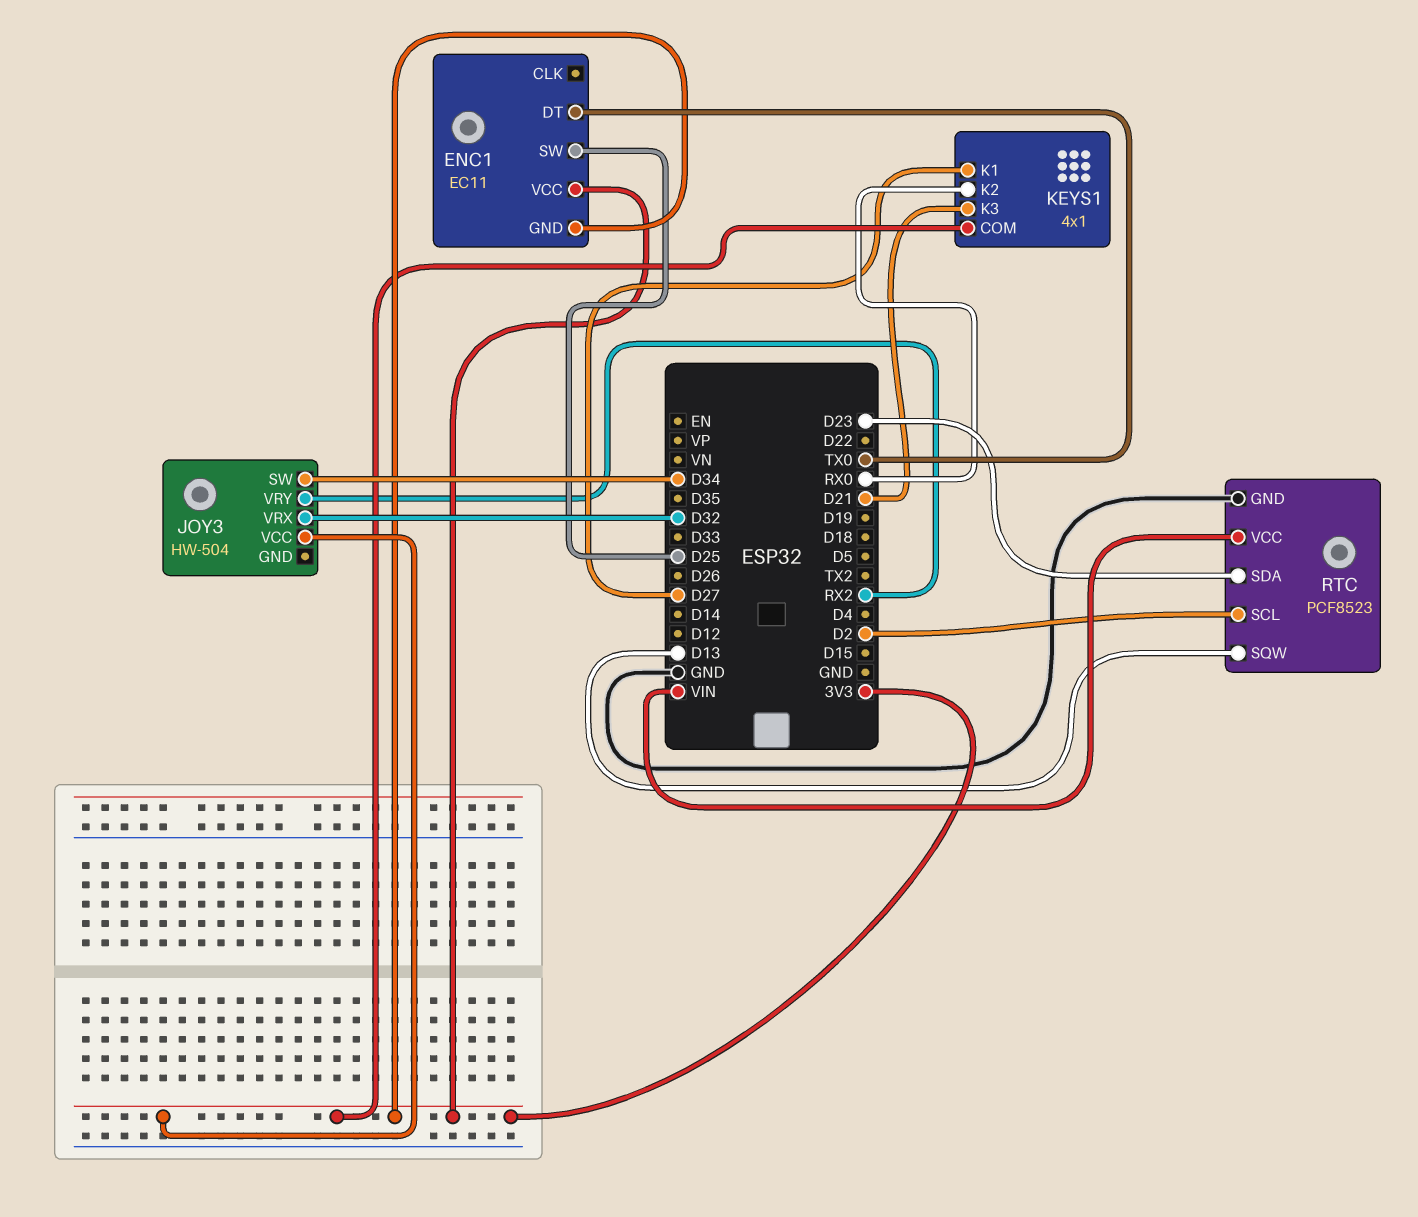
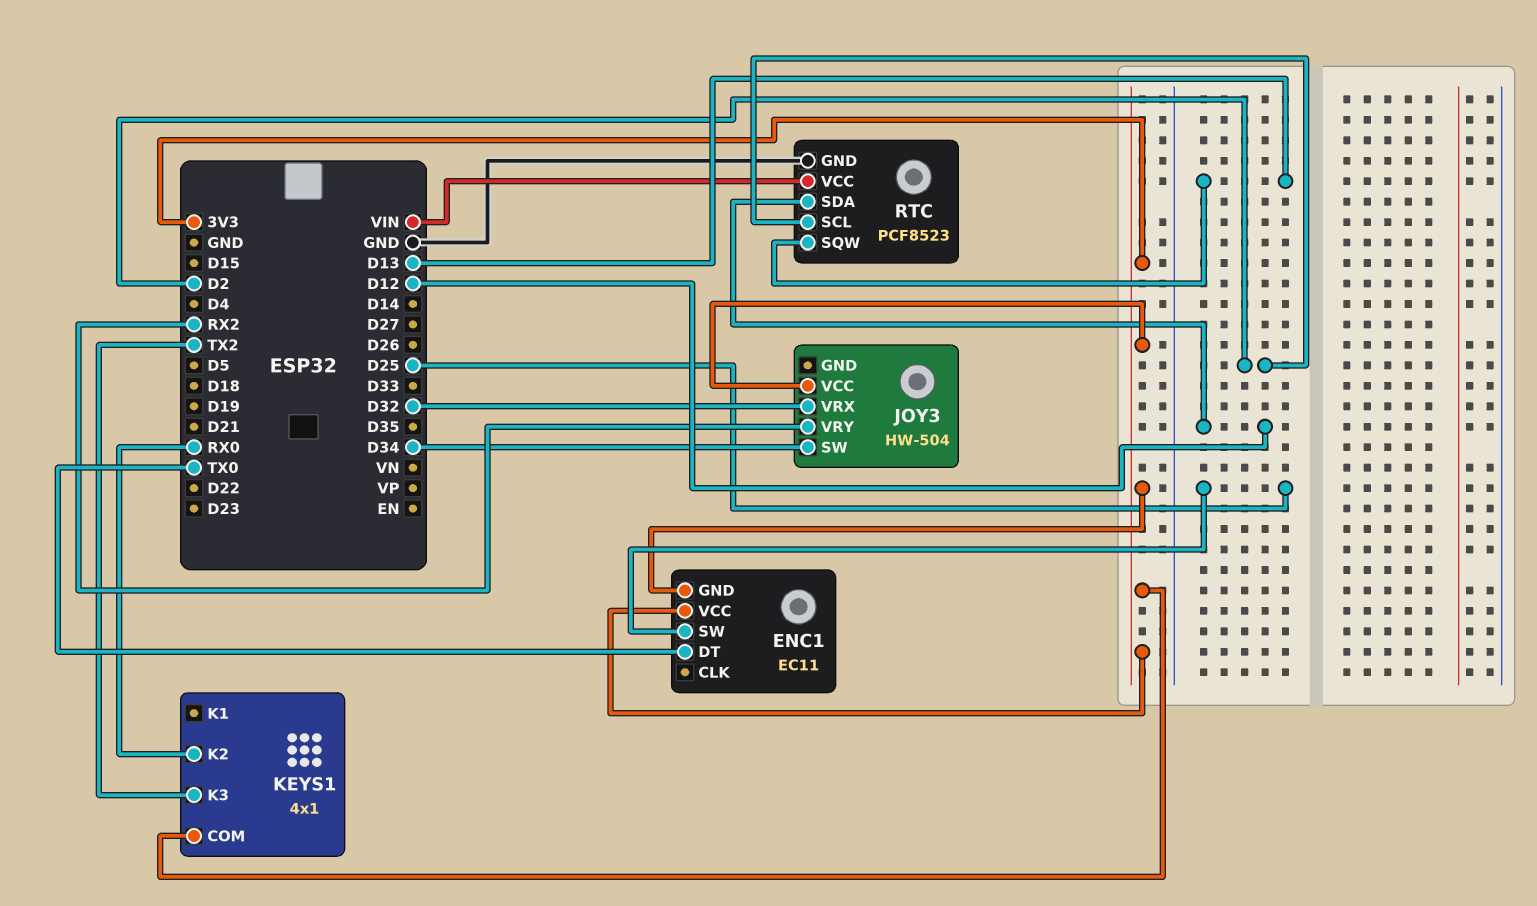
KEYS1 pin K1: D27 -> none
KEYS1 pin K3: D21 -> TX2
RTC pin SDA: D23 -> D12

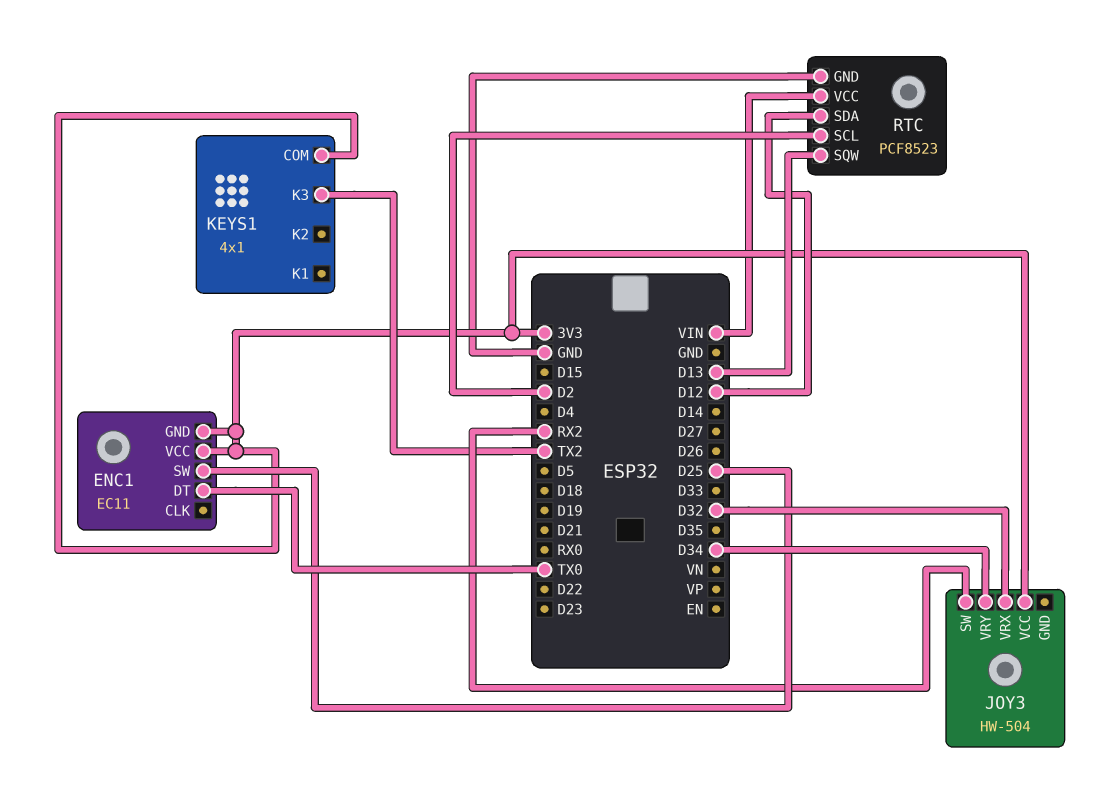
JOY3 pin SW: D34 -> RX2
JOY3 pin VRY: RX2 -> D34
KEYS1 pin K2: RX0 -> none

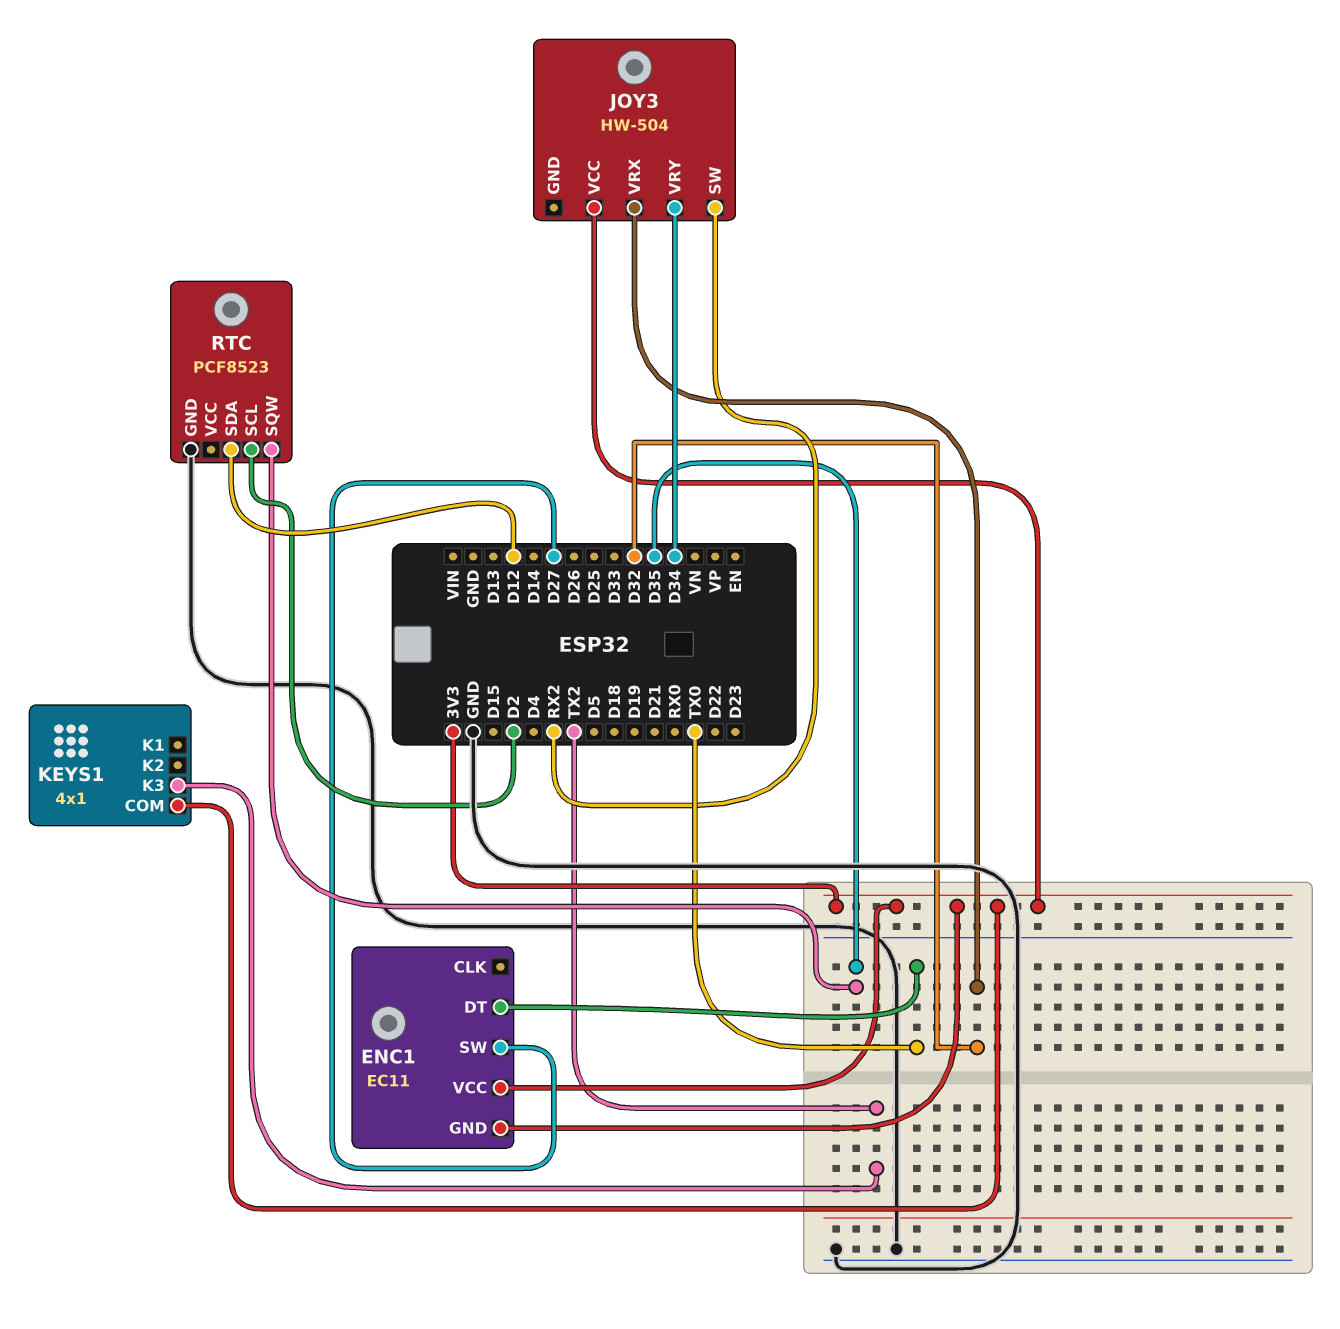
ENC1 pin SW: D25 -> D27
RTC pin SQW: D13 -> D35
RTC pin VCC: VIN -> none

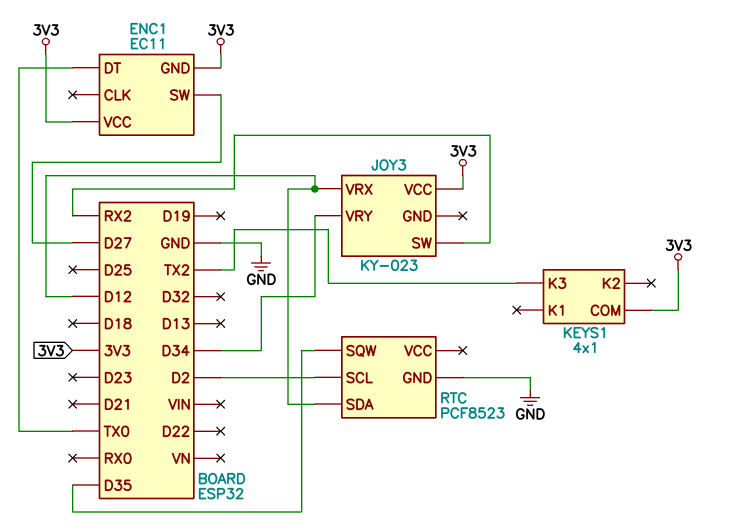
JOY3: HW-504 -> KY-023
JOY3 pin VRX: D32 -> D12

